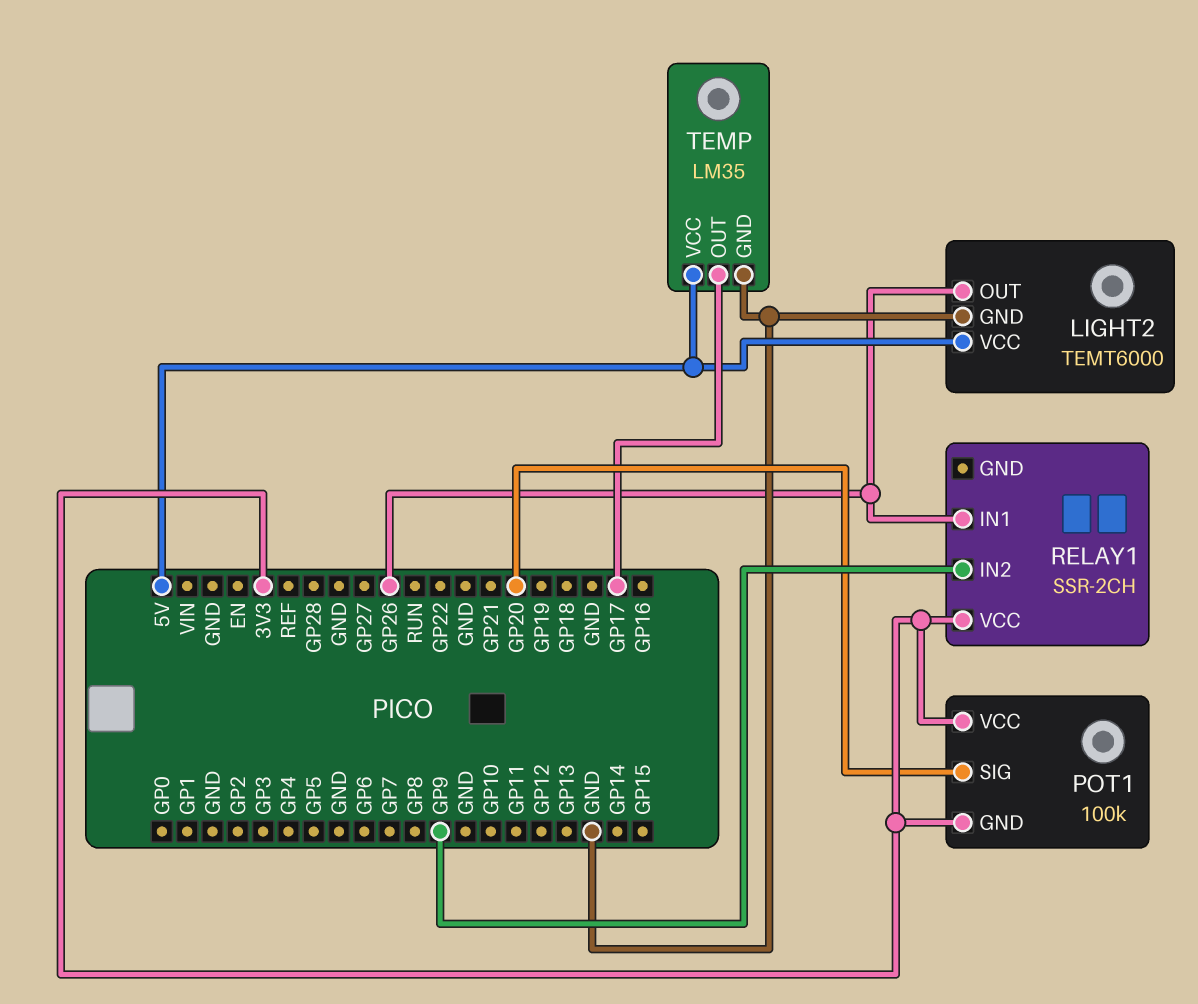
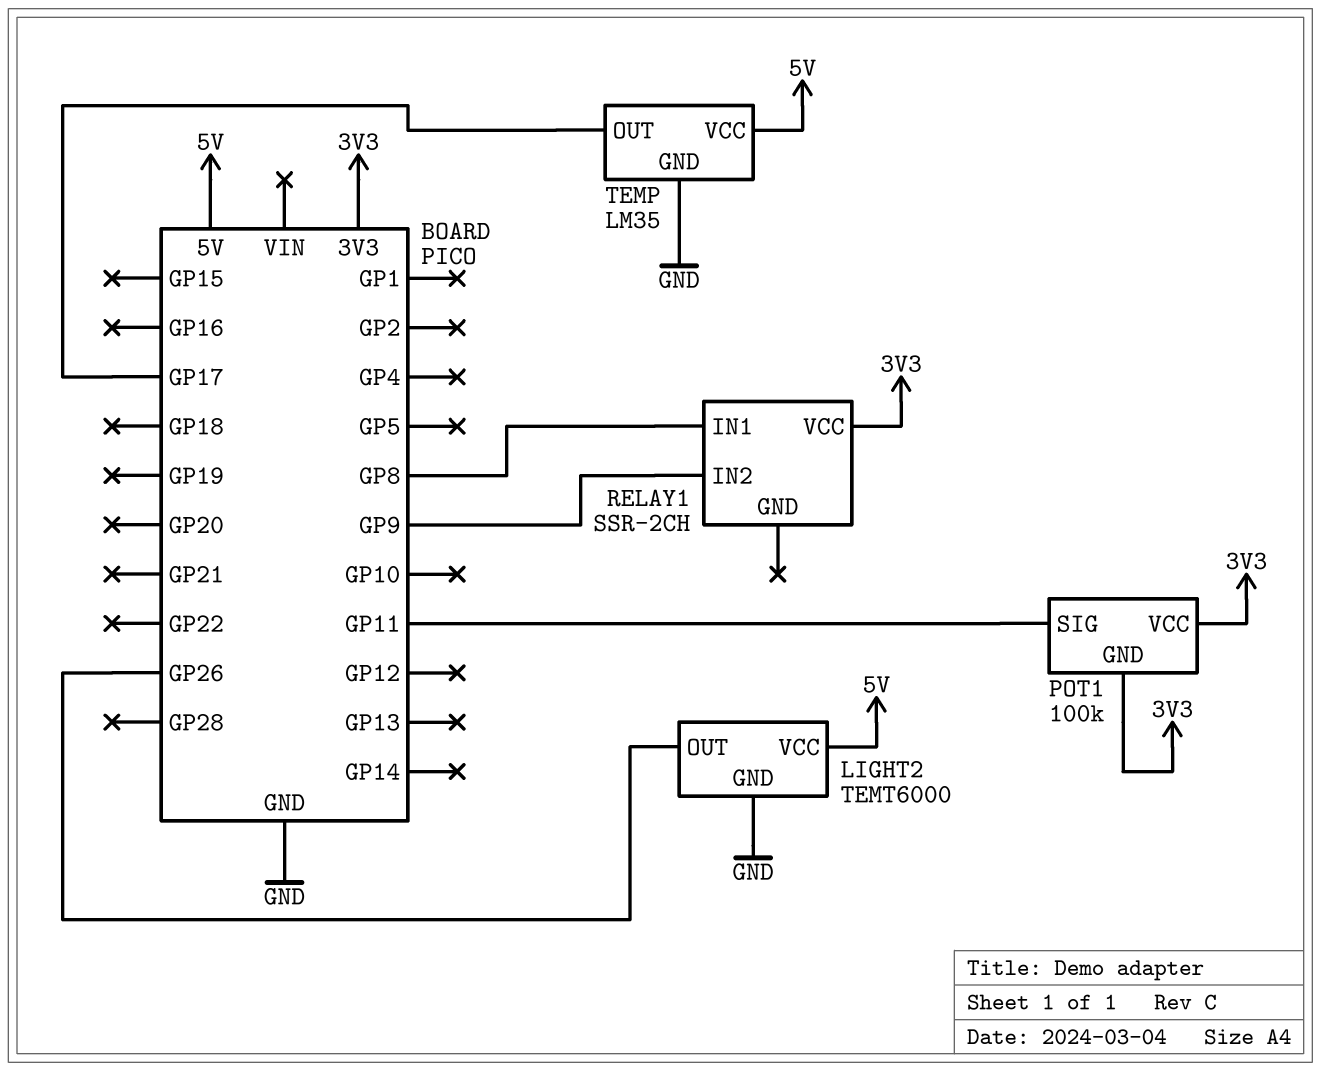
POT1 pin SIG: GP20 -> GP11
RELAY1 pin IN1: GP26 -> GP8

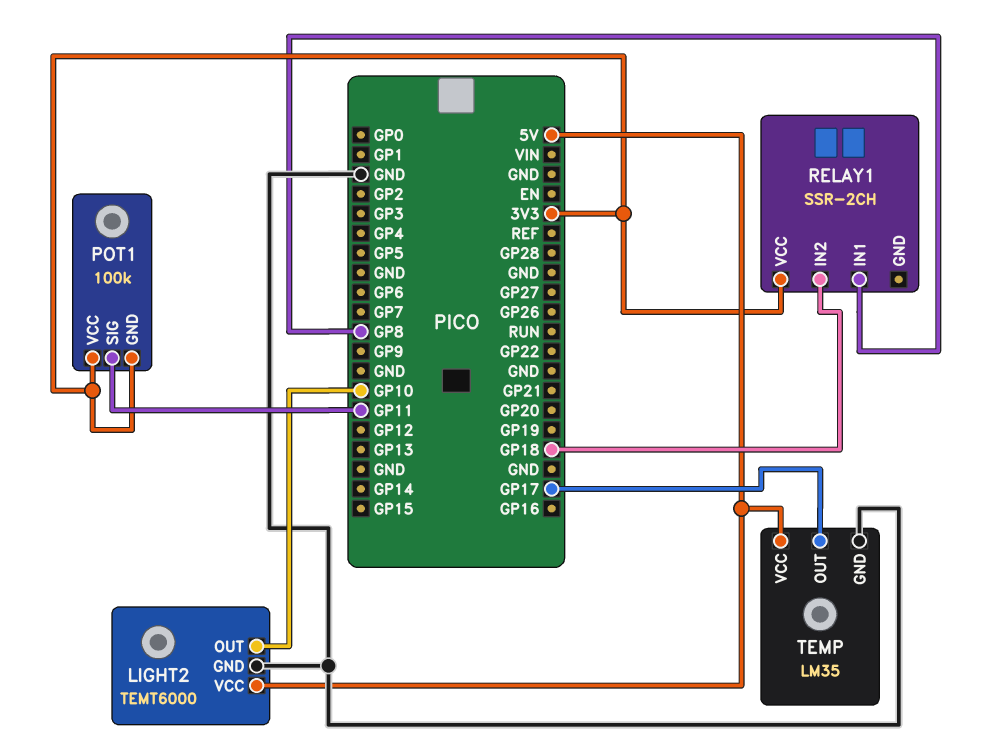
LIGHT2 pin OUT: GP26 -> GP10
RELAY1 pin IN2: GP9 -> GP18

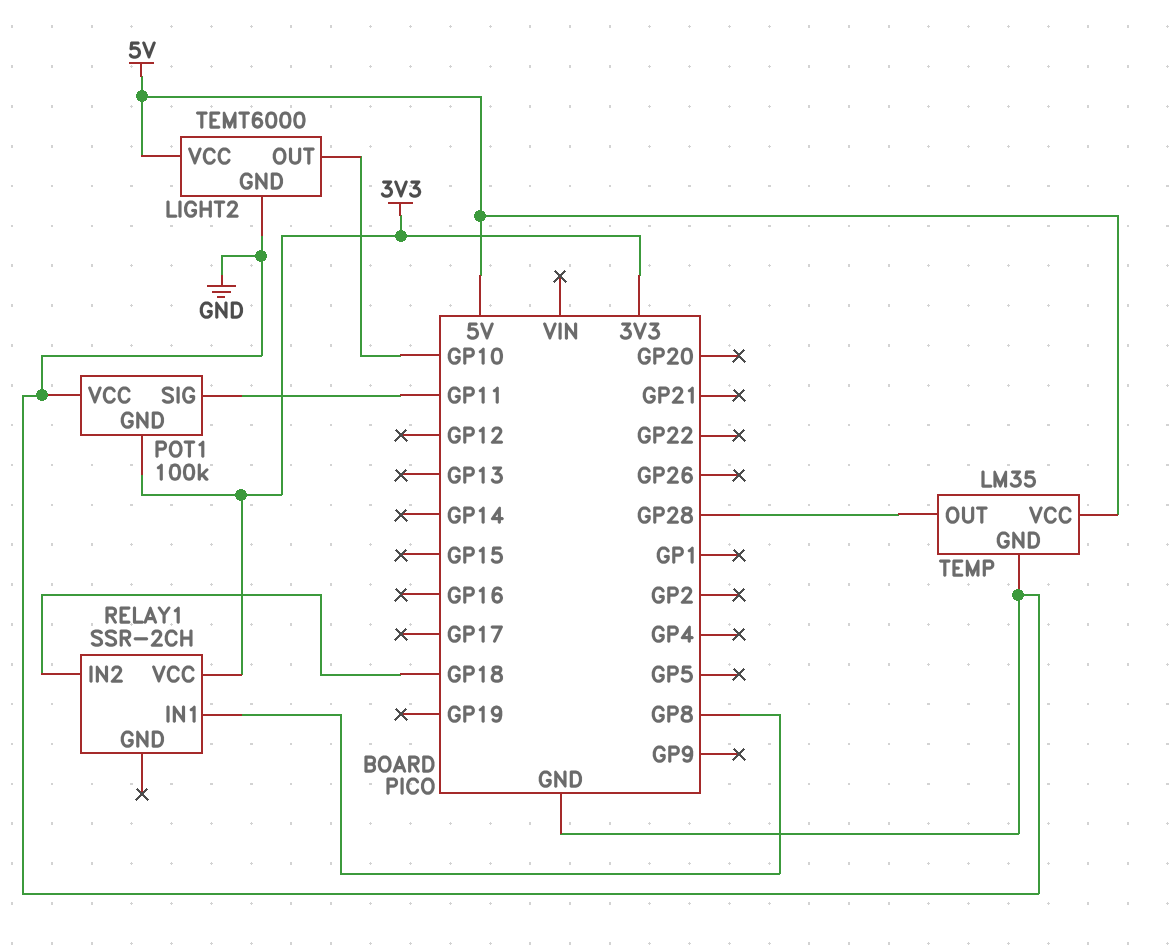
POT1 pin VCC: 3V3 -> GND
TEMP pin OUT: GP17 -> GP28

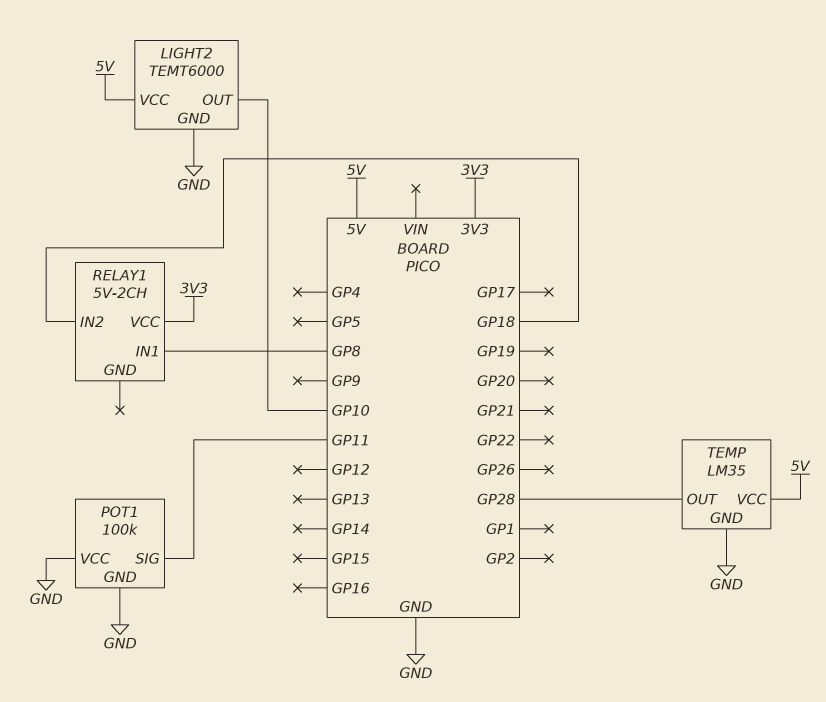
POT1 pin GND: 3V3 -> GND
RELAY1: SSR-2CH -> 5V-2CH

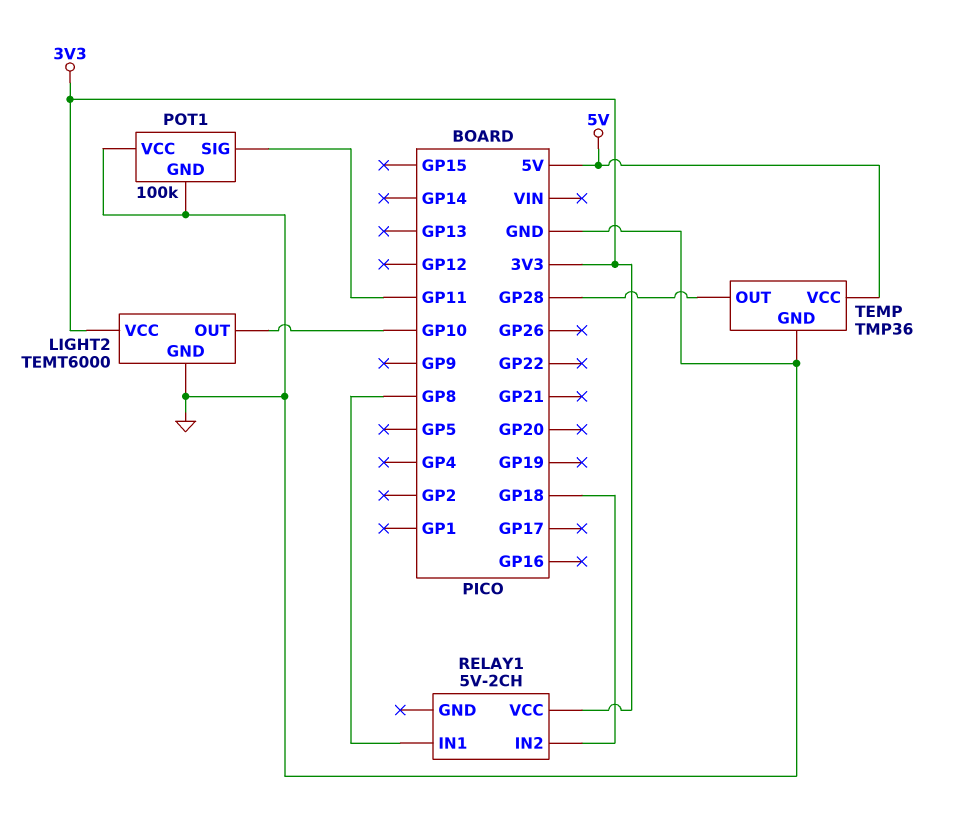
LIGHT2 pin VCC: 5V -> 3V3
TEMP: LM35 -> TMP36

